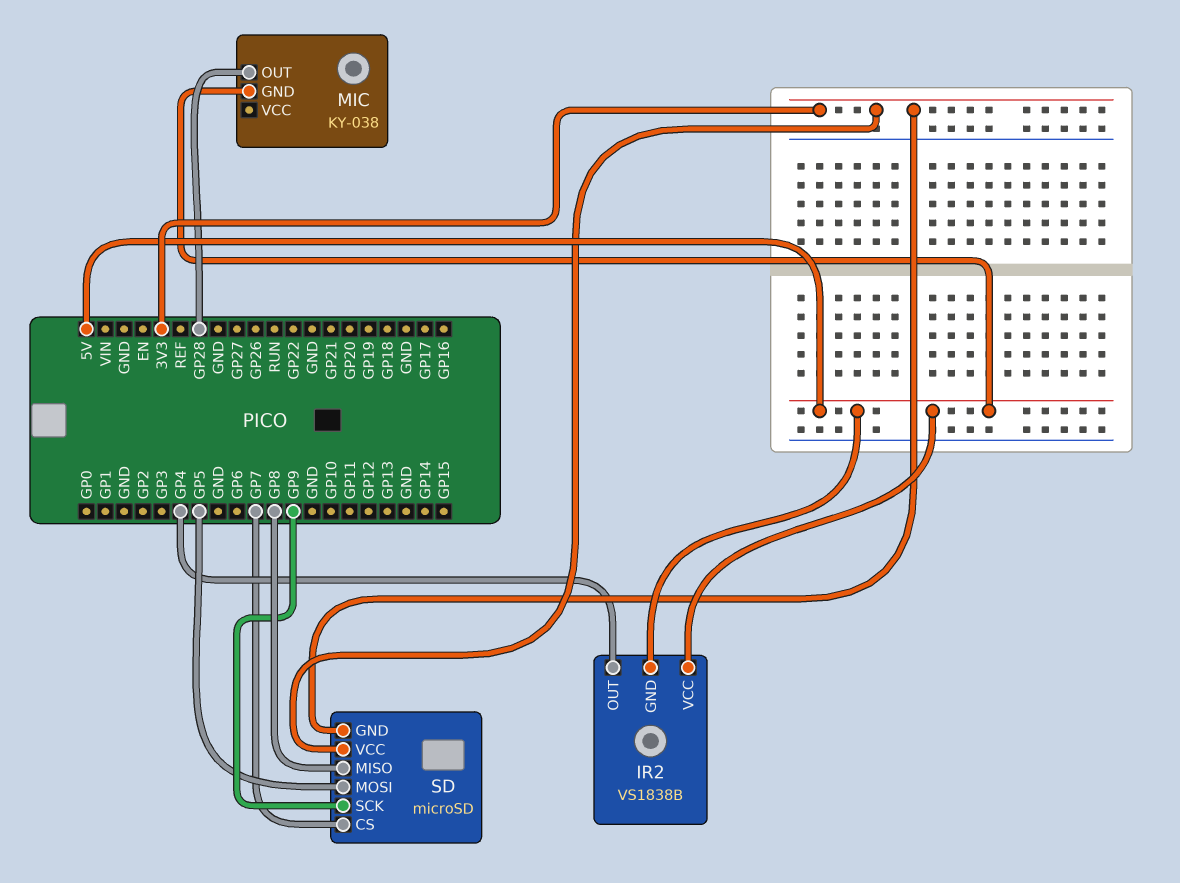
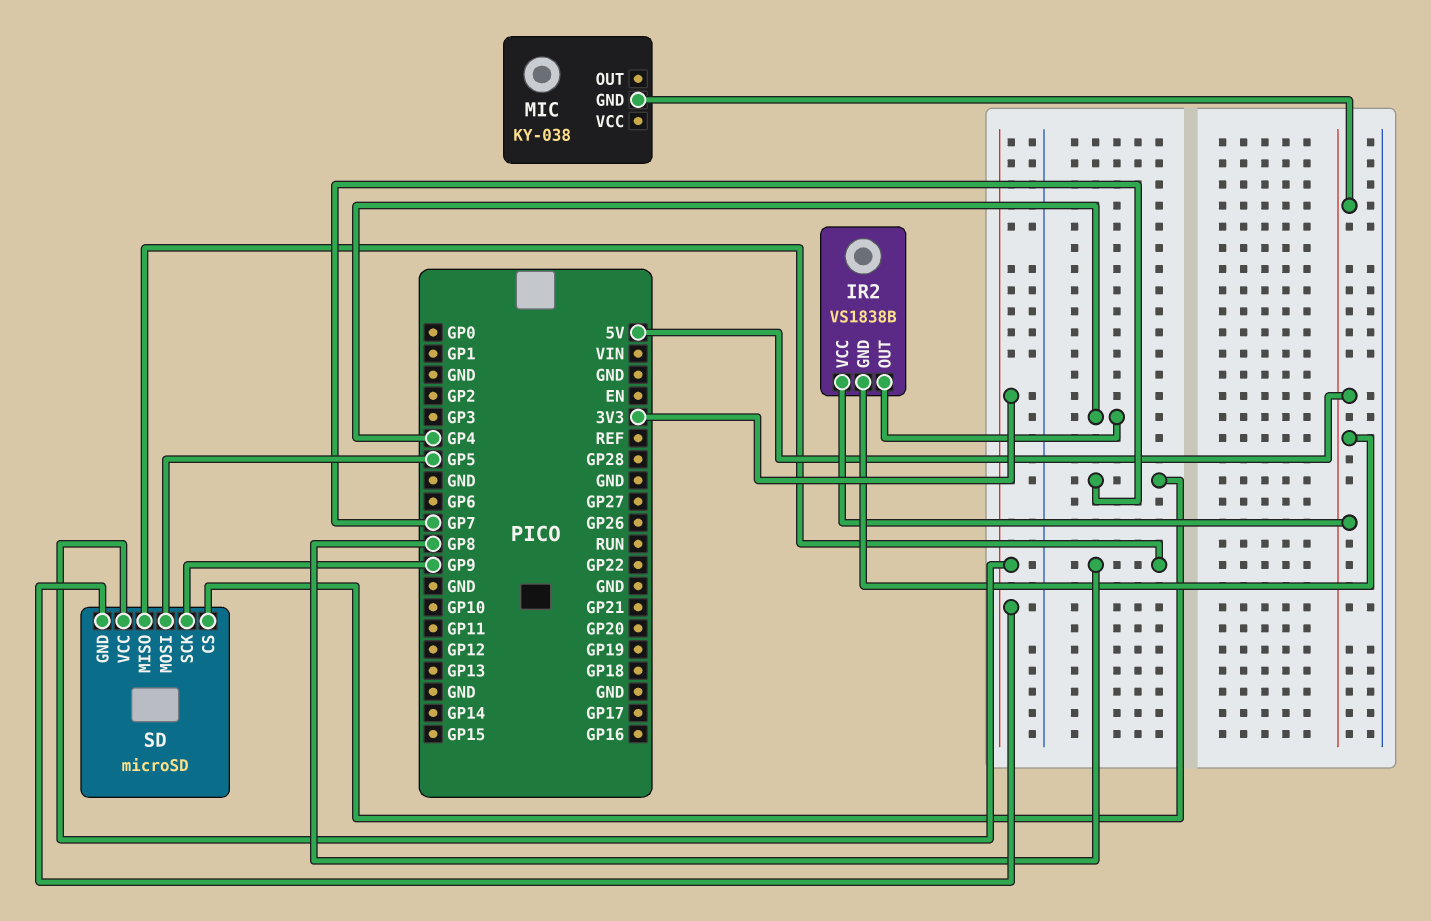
MIC pin OUT: GP28 -> none

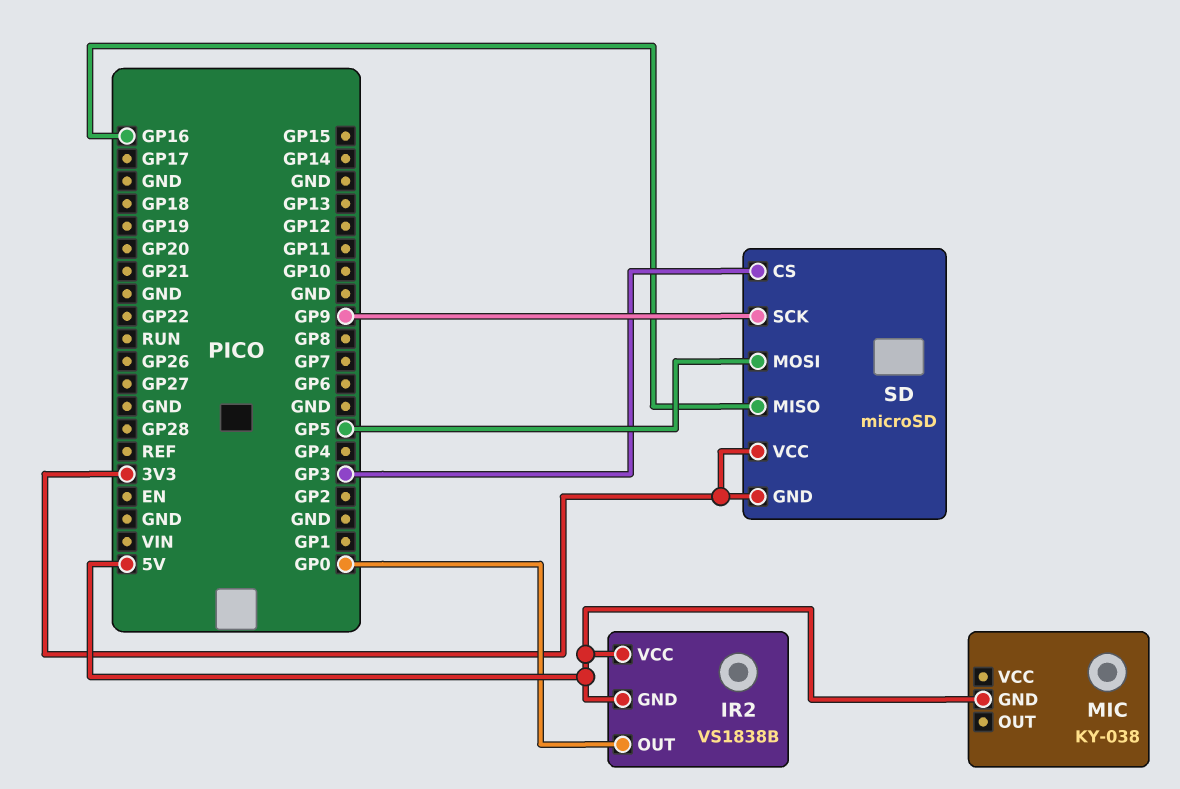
IR2 pin OUT: GP4 -> GP0
SD pin CS: GP7 -> GP3
SD pin MISO: GP8 -> GP16

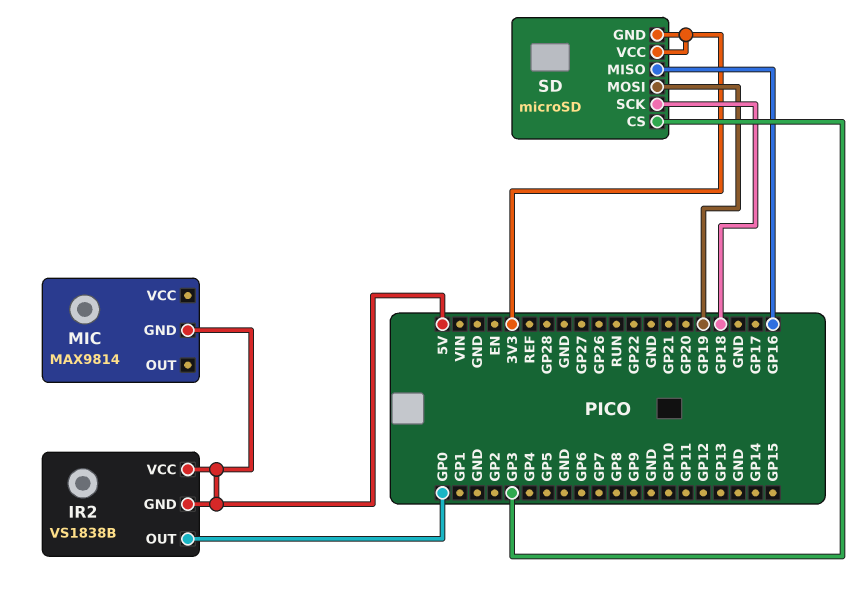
MIC: KY-038 -> MAX9814
SD pin MOSI: GP5 -> GP19
SD pin SCK: GP9 -> GP18

